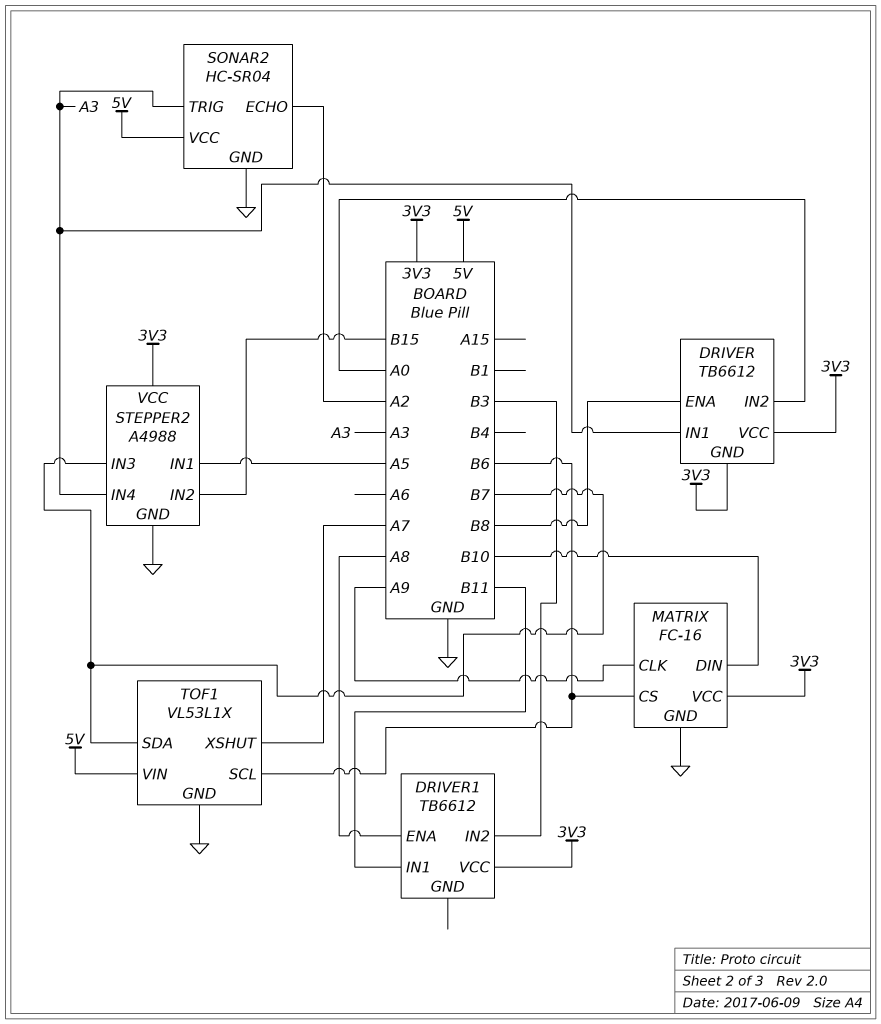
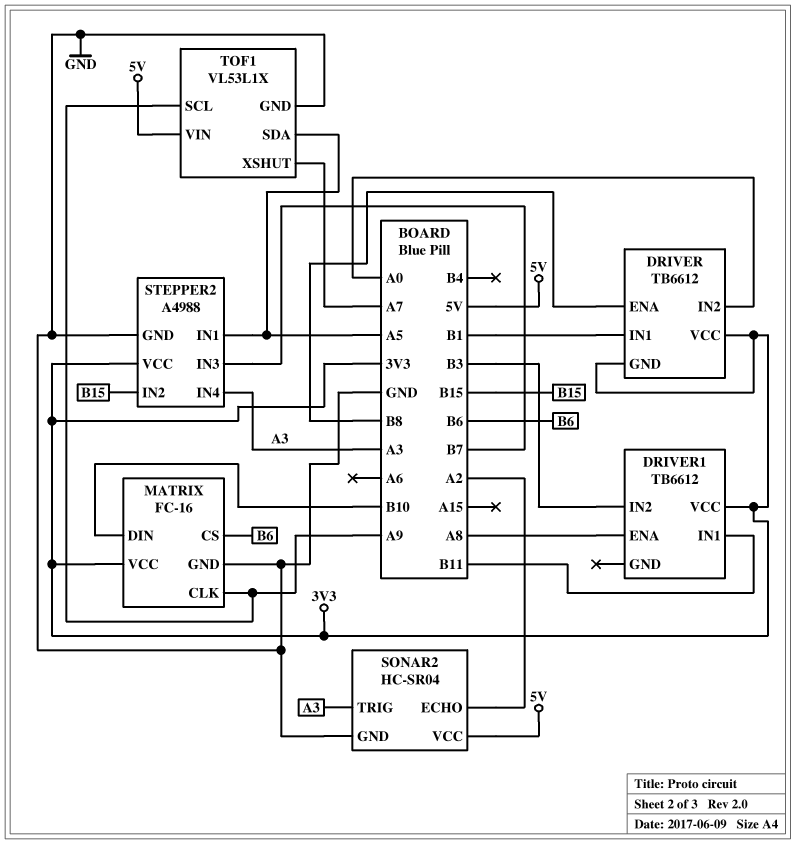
DRIVER pin IN1: A3 -> B1
TOF1 pin SCL: B6 -> A9
TOF1 pin SDA: B7 -> A5

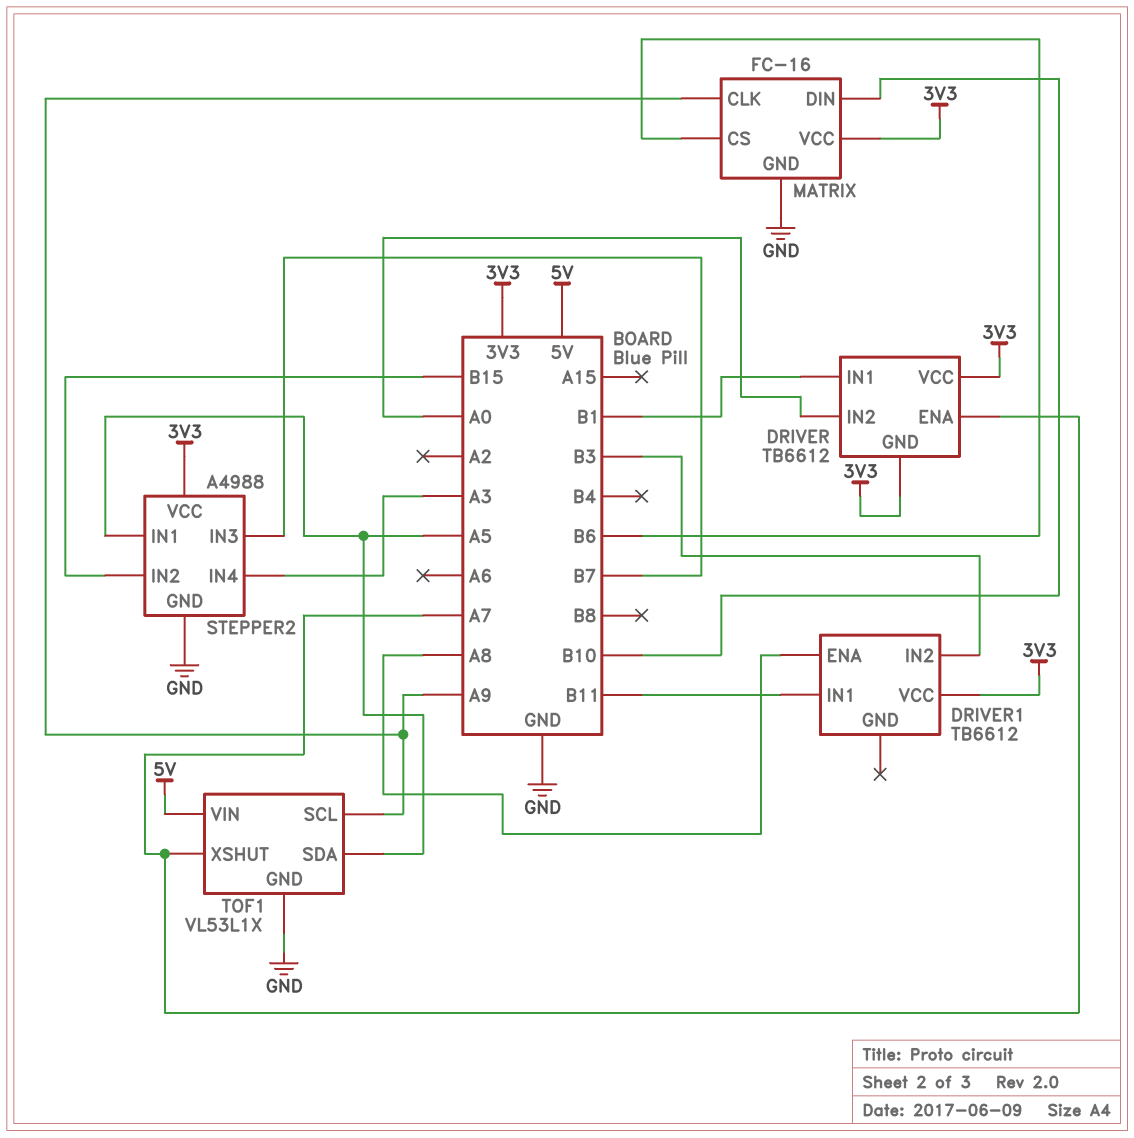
DRIVER pin ENA: B8 -> A7
SONAR2: HC-SR04 -> none
SONAR2 pin ECHO: A2 -> none
SONAR2 pin GND: GND -> none
SONAR2 pin TRIG: A3 -> none
SONAR2 pin VCC: 5V -> none

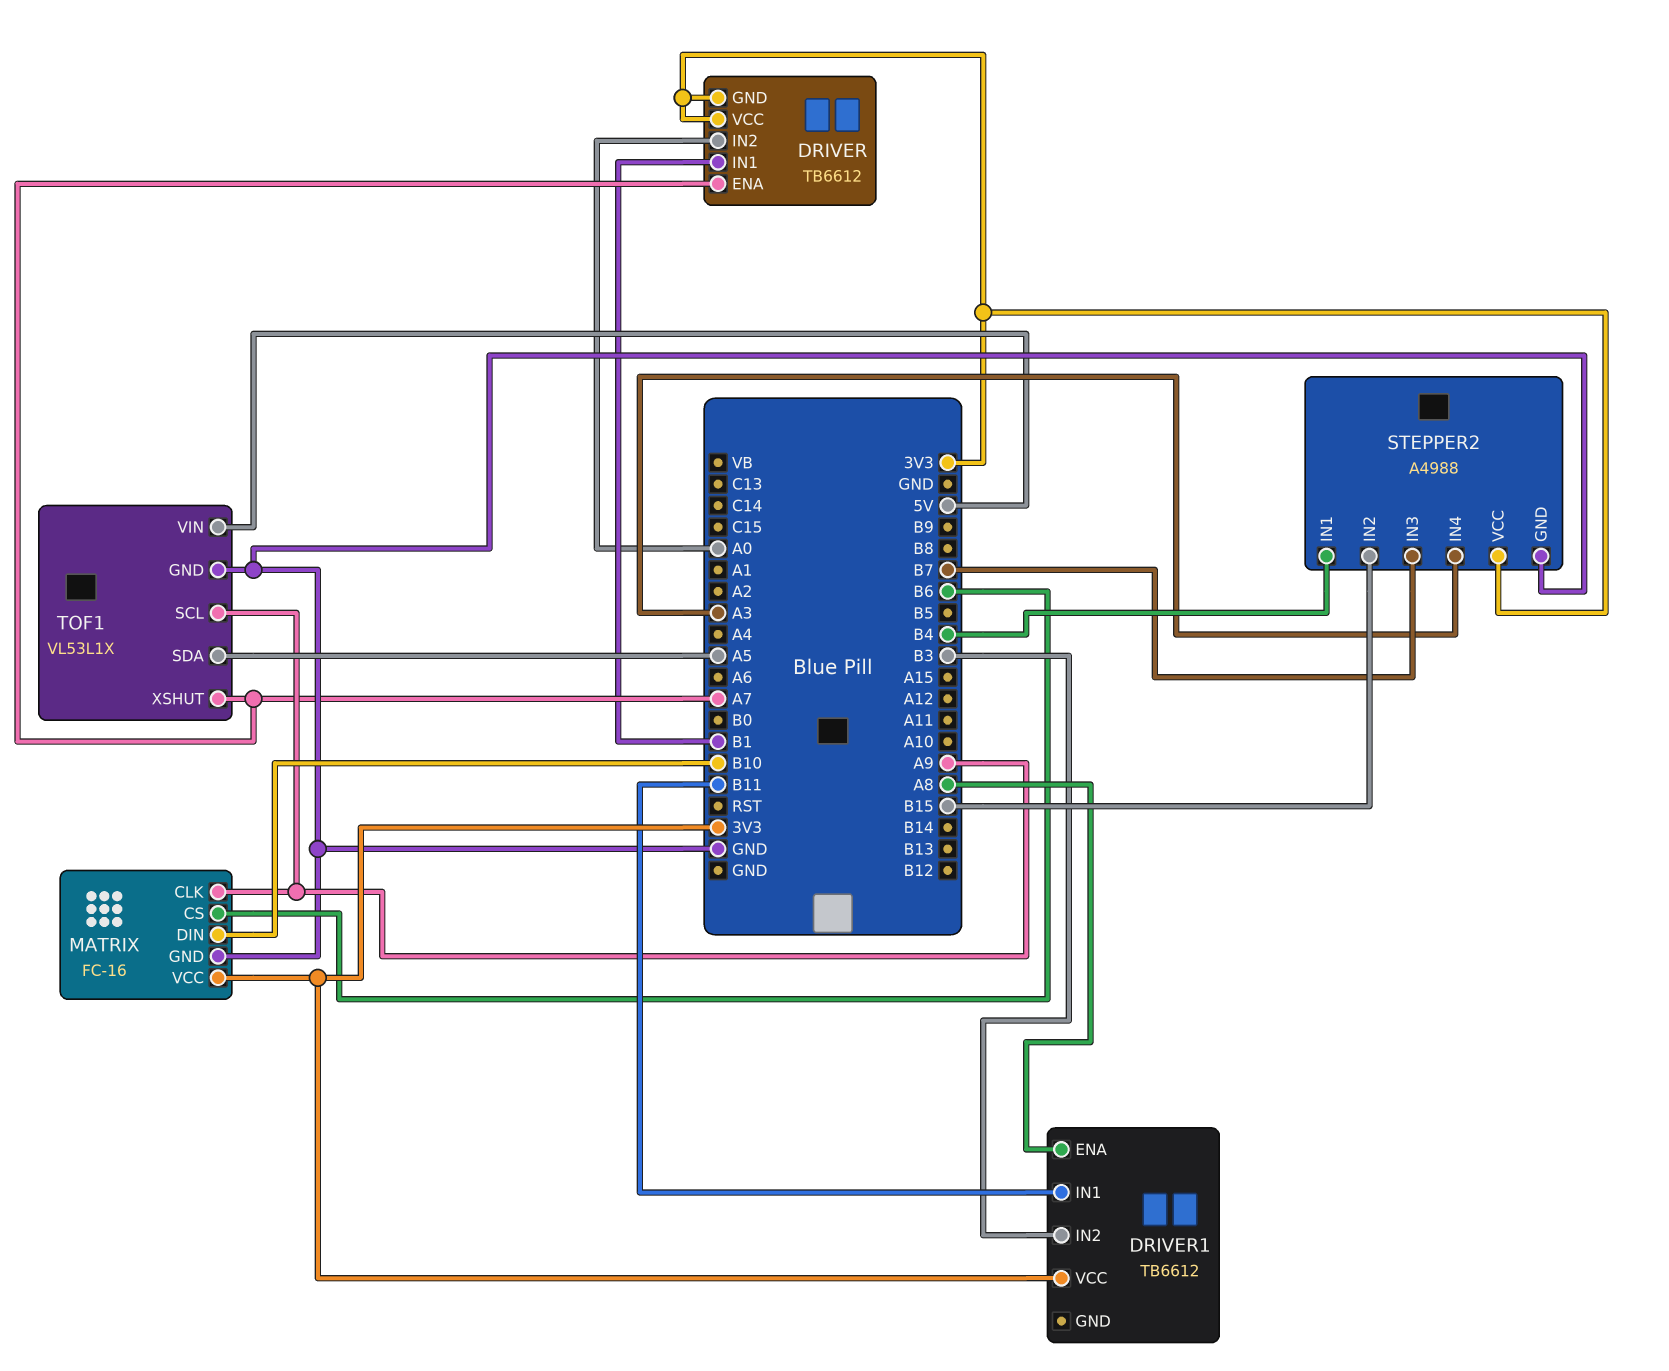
STEPPER2 pin IN1: A5 -> B4

